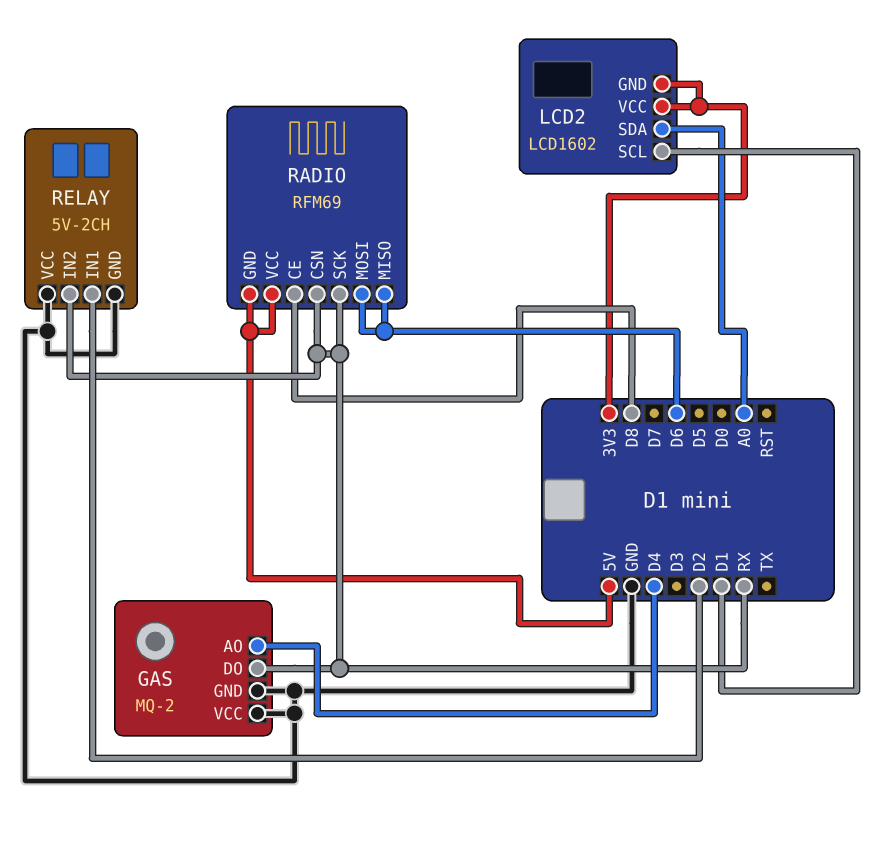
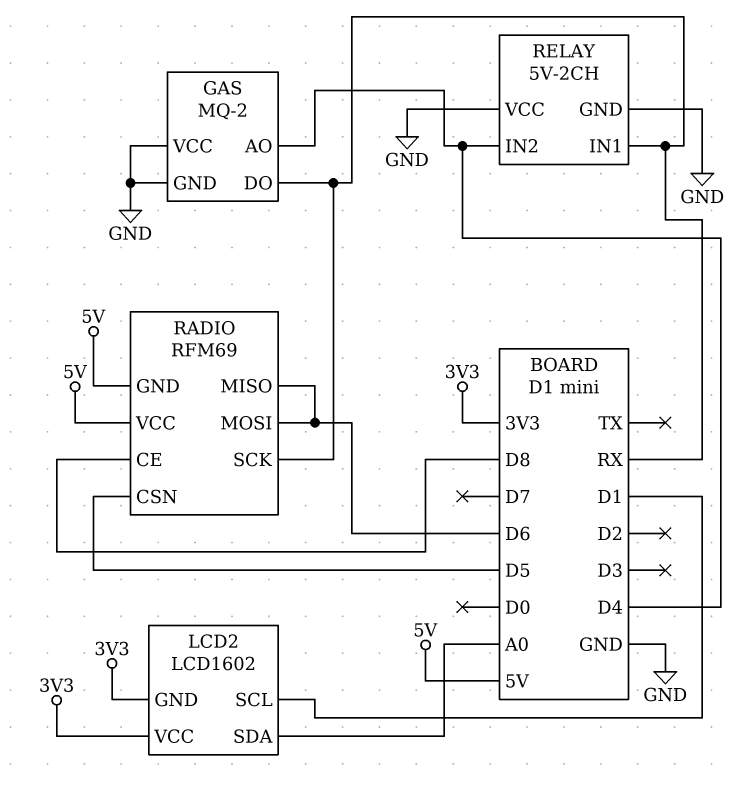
RADIO pin CSN: RX -> D5
RELAY pin IN1: D2 -> RX
RELAY pin IN2: RX -> D4

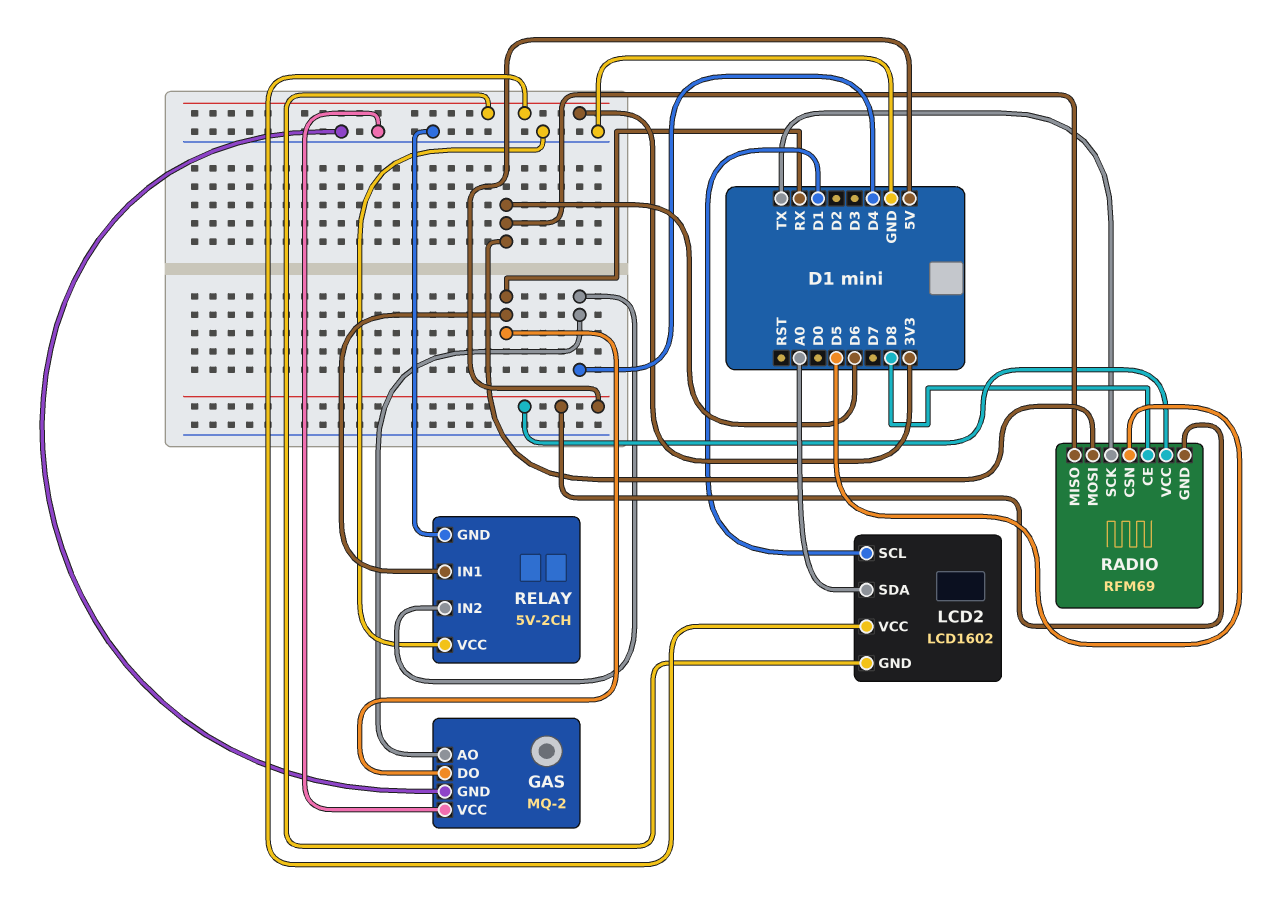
RADIO pin SCK: RX -> TX

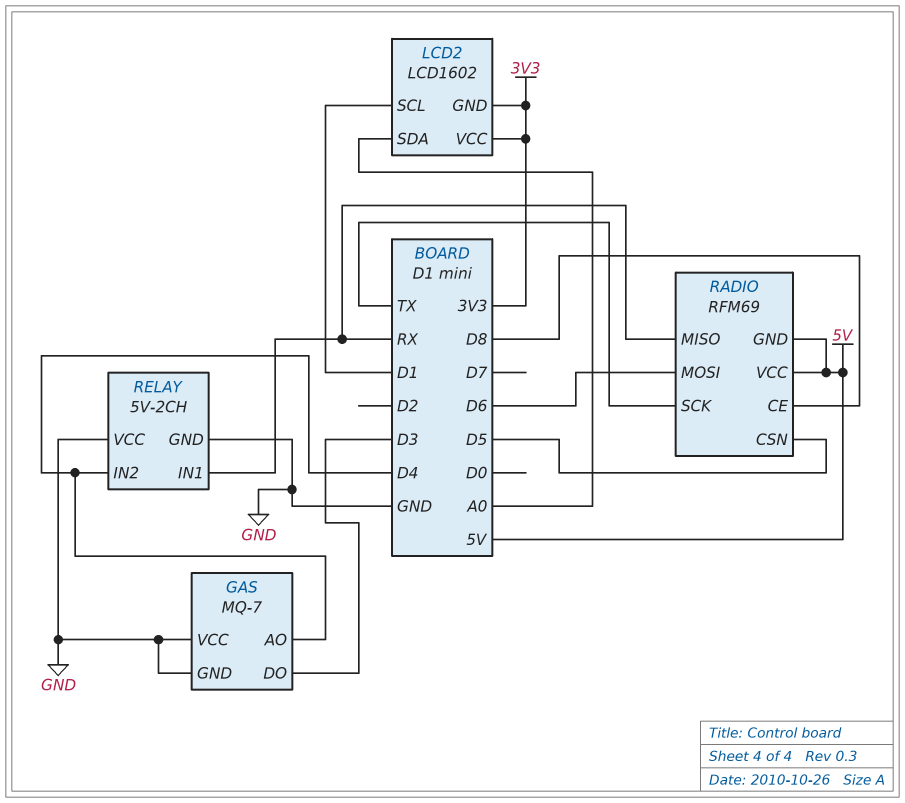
GAS: MQ-2 -> MQ-7
GAS pin DO: RX -> D3
RADIO pin MISO: D6 -> RX

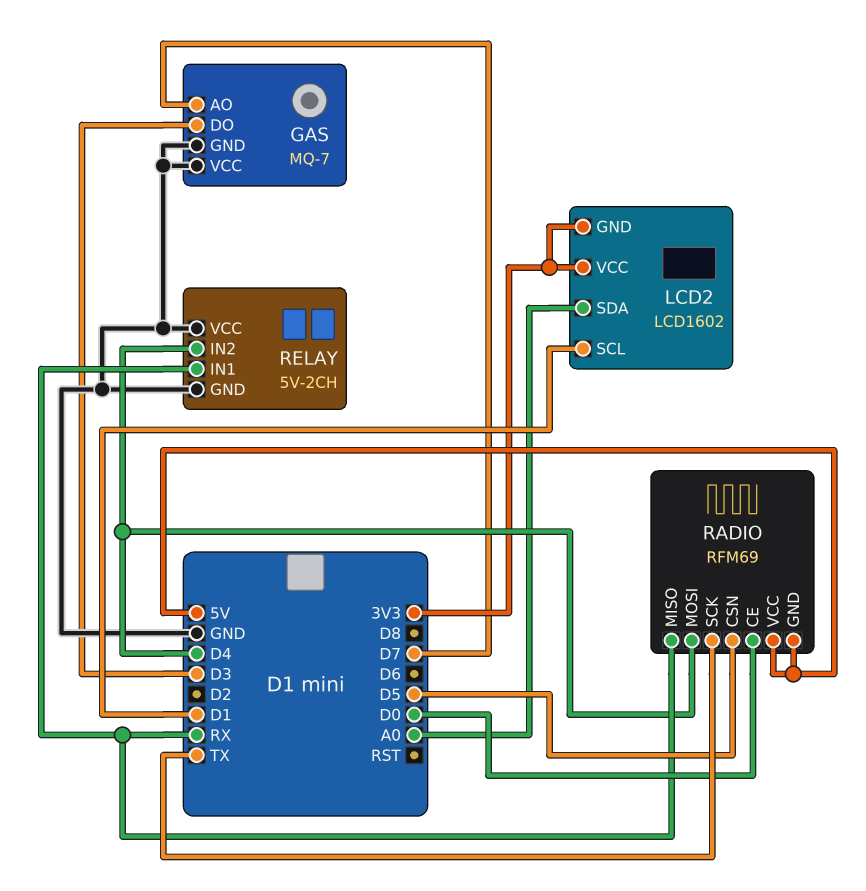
GAS pin AO: D4 -> D7
RADIO pin CE: D8 -> D0
RADIO pin MOSI: D6 -> D4

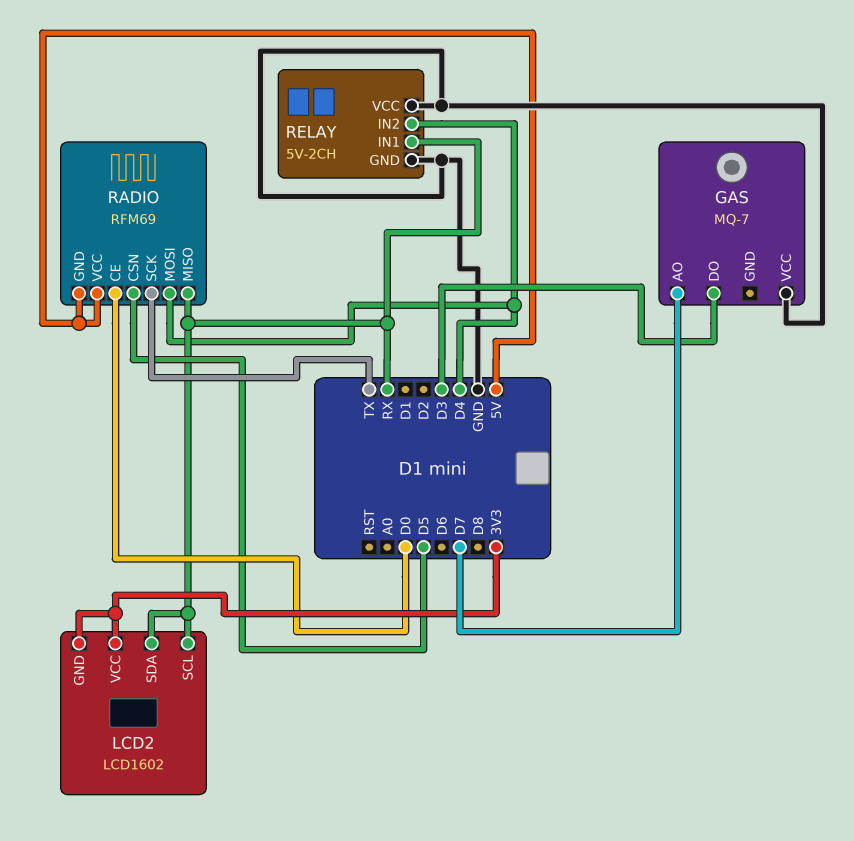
GAS pin GND: GND -> none
LCD2 pin SCL: D1 -> RX
LCD2 pin SDA: A0 -> RX

